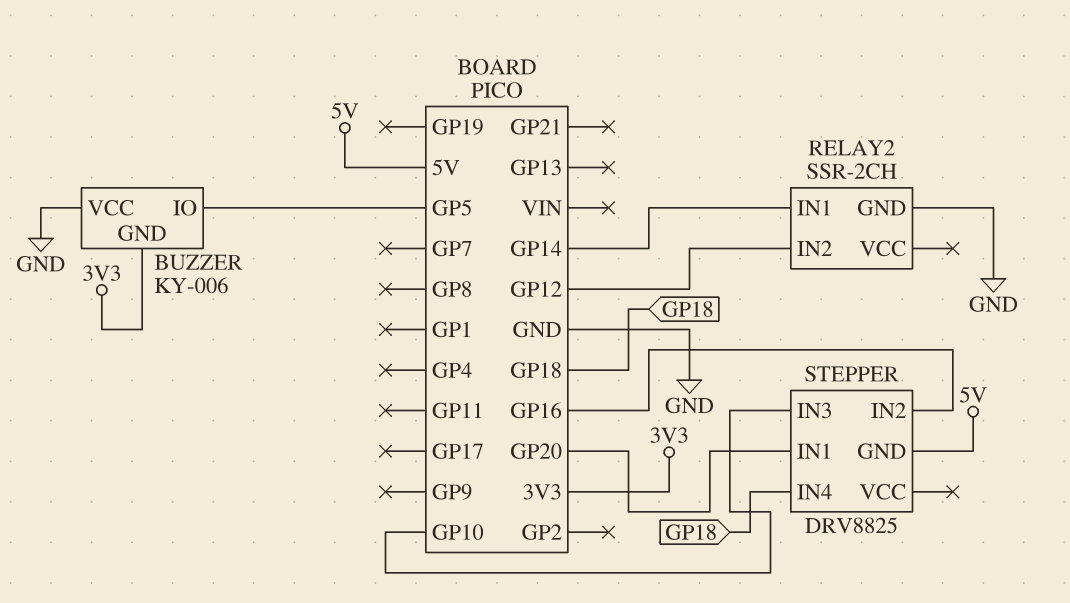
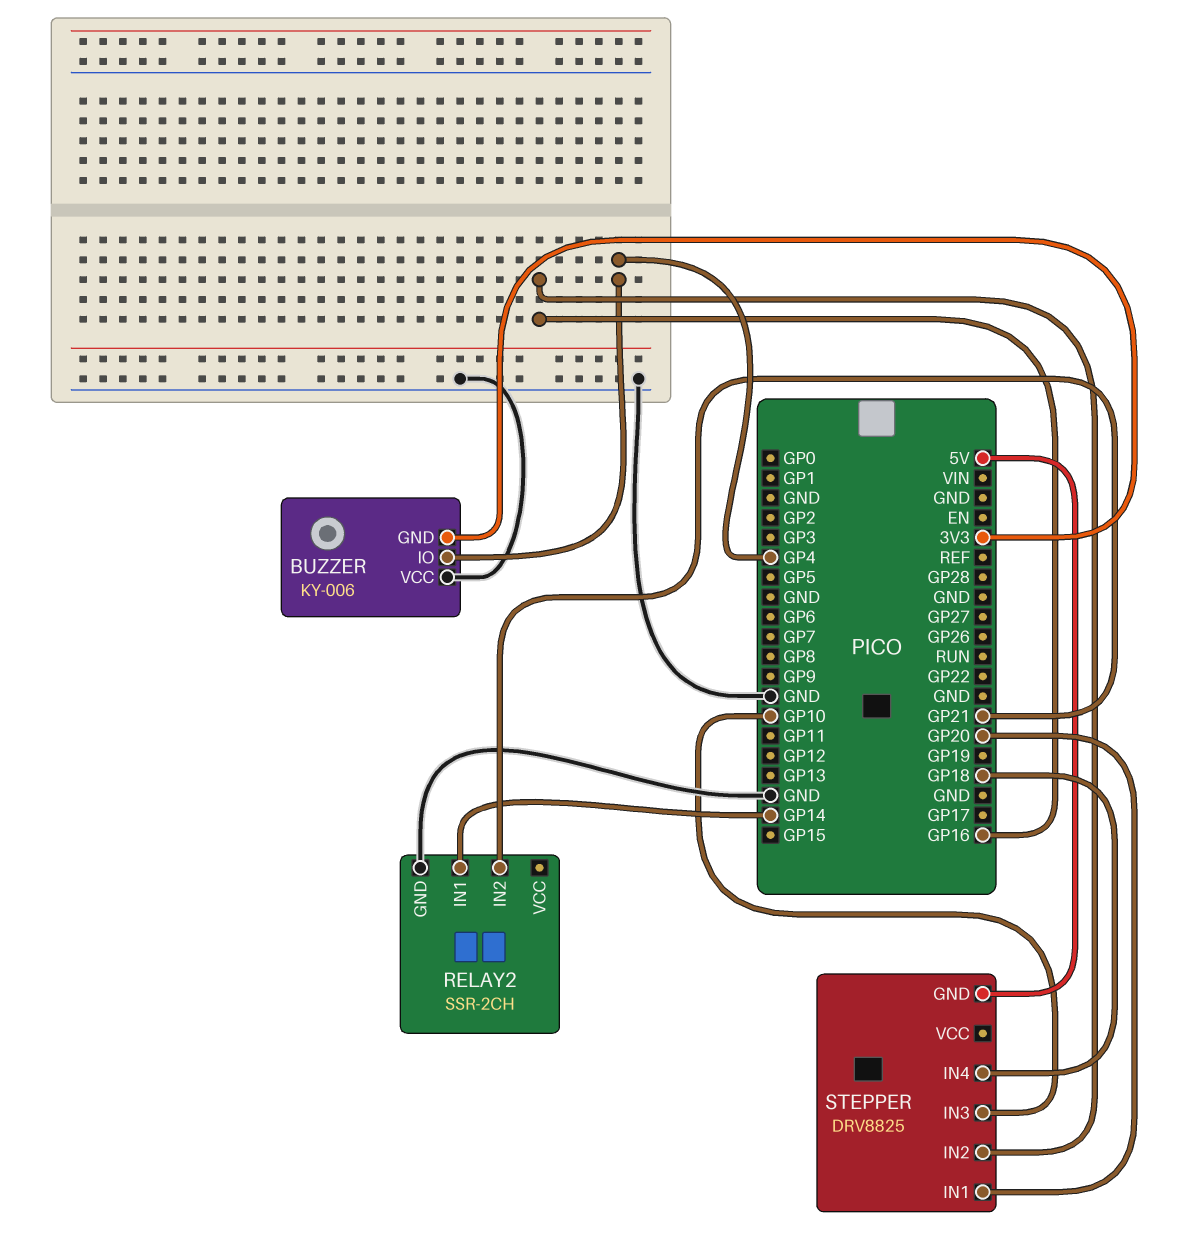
BUZZER pin IO: GP5 -> GP4
RELAY2 pin IN2: GP12 -> GP21

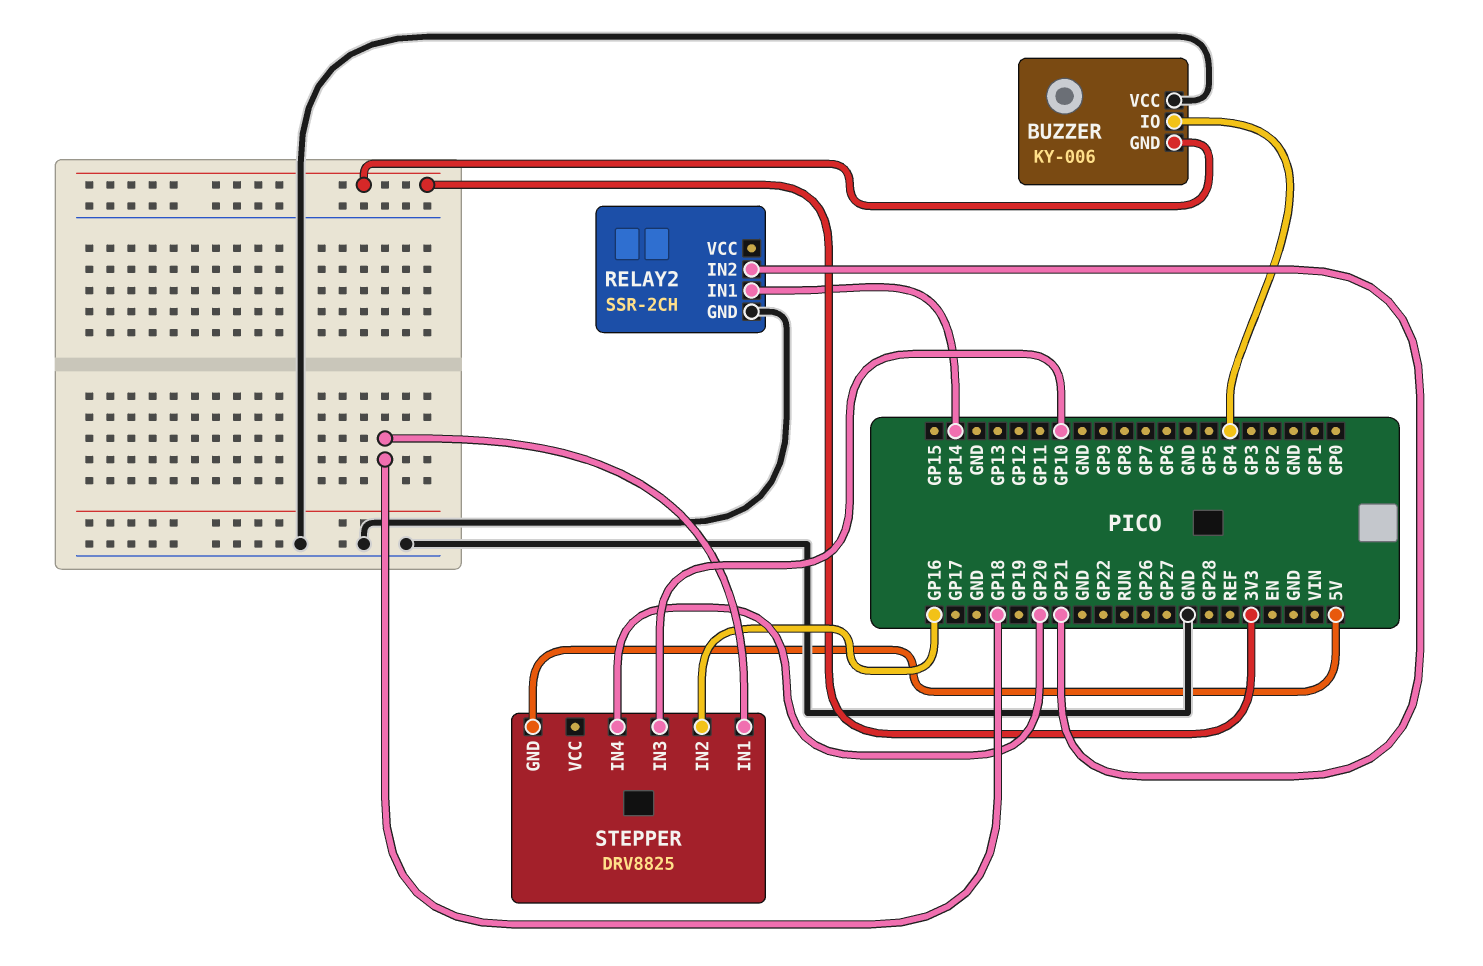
STEPPER pin IN1: GP20 -> GP18
STEPPER pin IN4: GP18 -> GP20

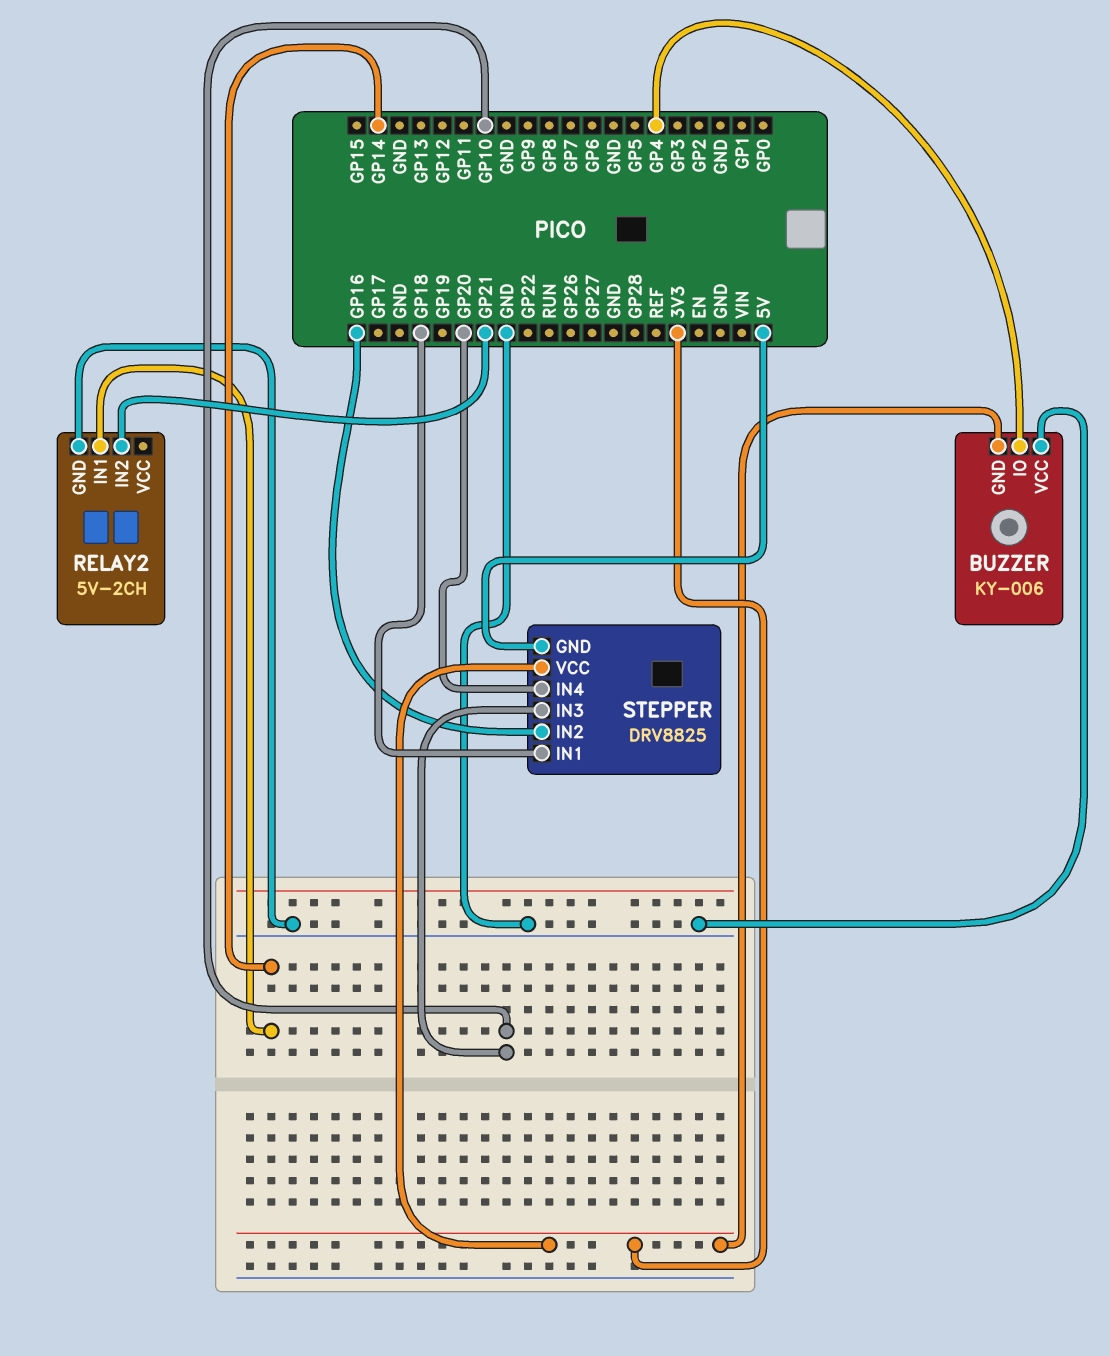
RELAY2: SSR-2CH -> 5V-2CH
STEPPER pin VCC: none -> 3V3

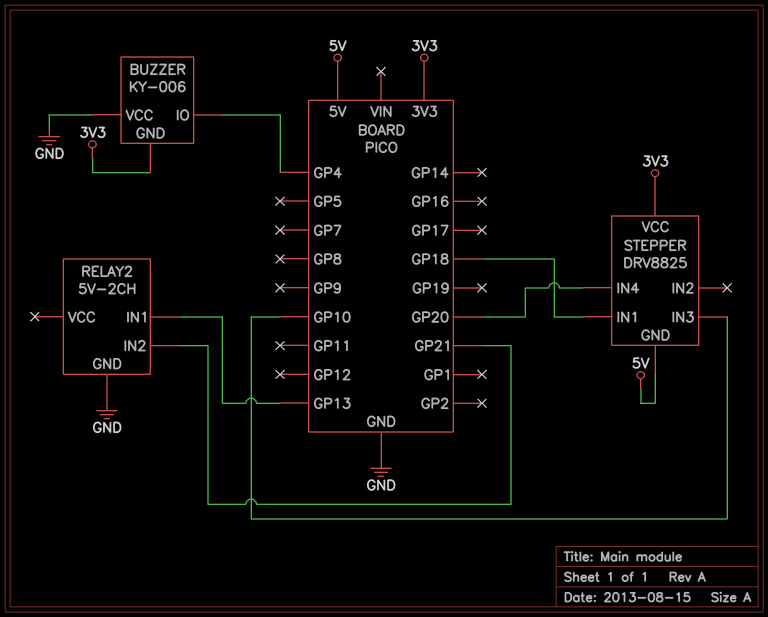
RELAY2 pin IN1: GP14 -> GP13
STEPPER pin IN2: GP16 -> none

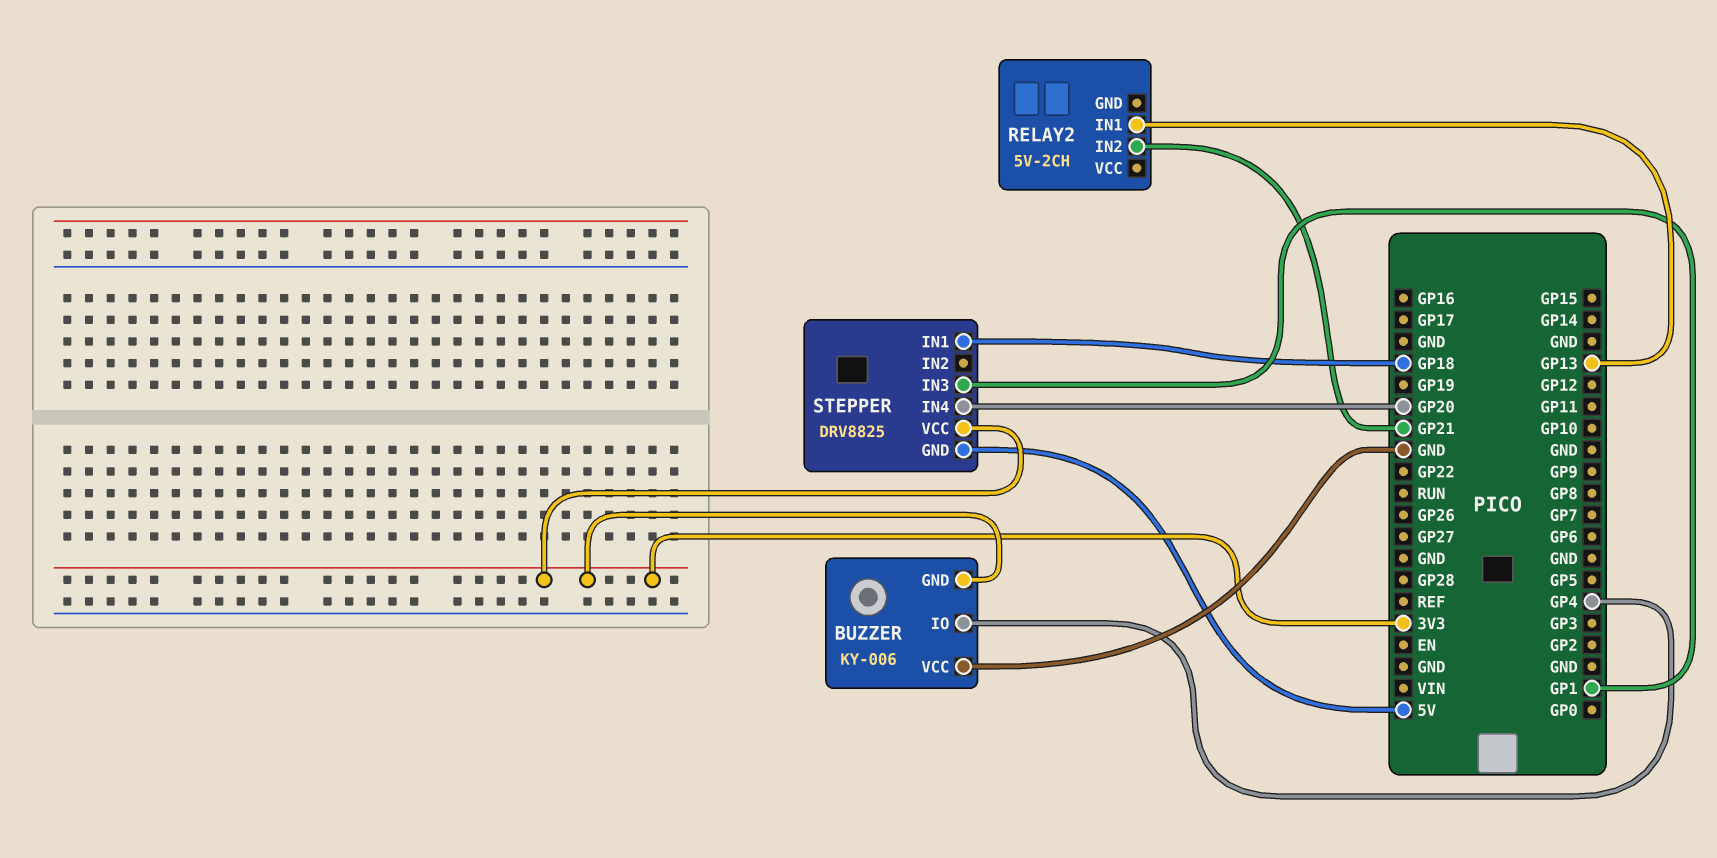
RELAY2 pin GND: GND -> none
STEPPER pin IN3: GP10 -> GP1

